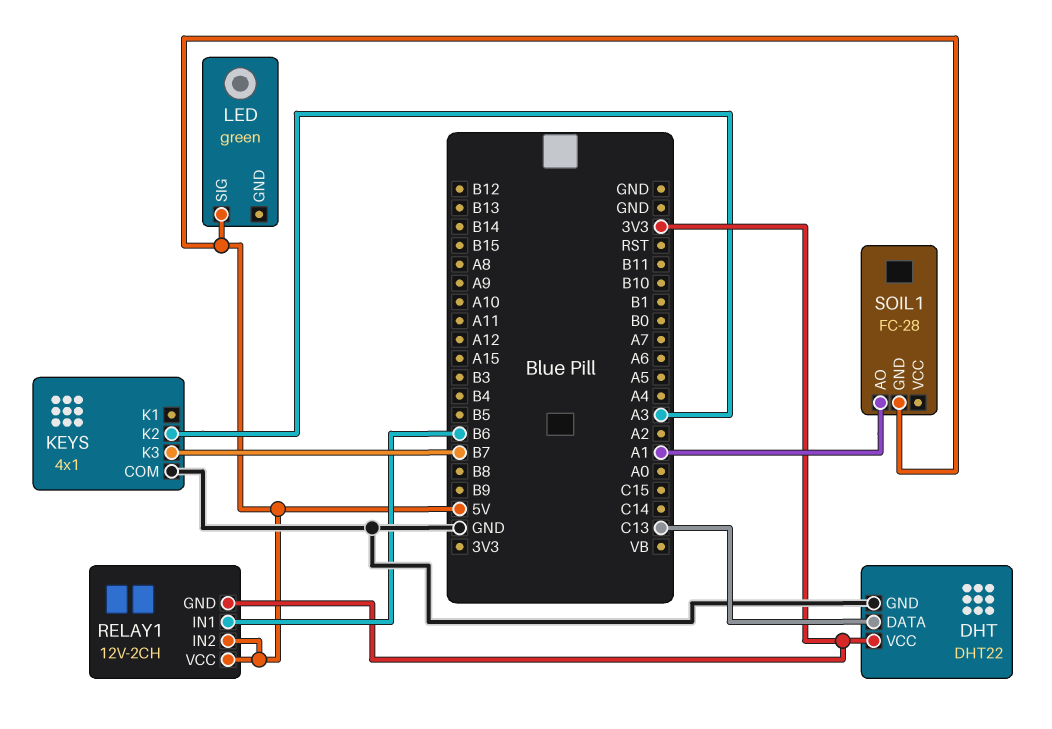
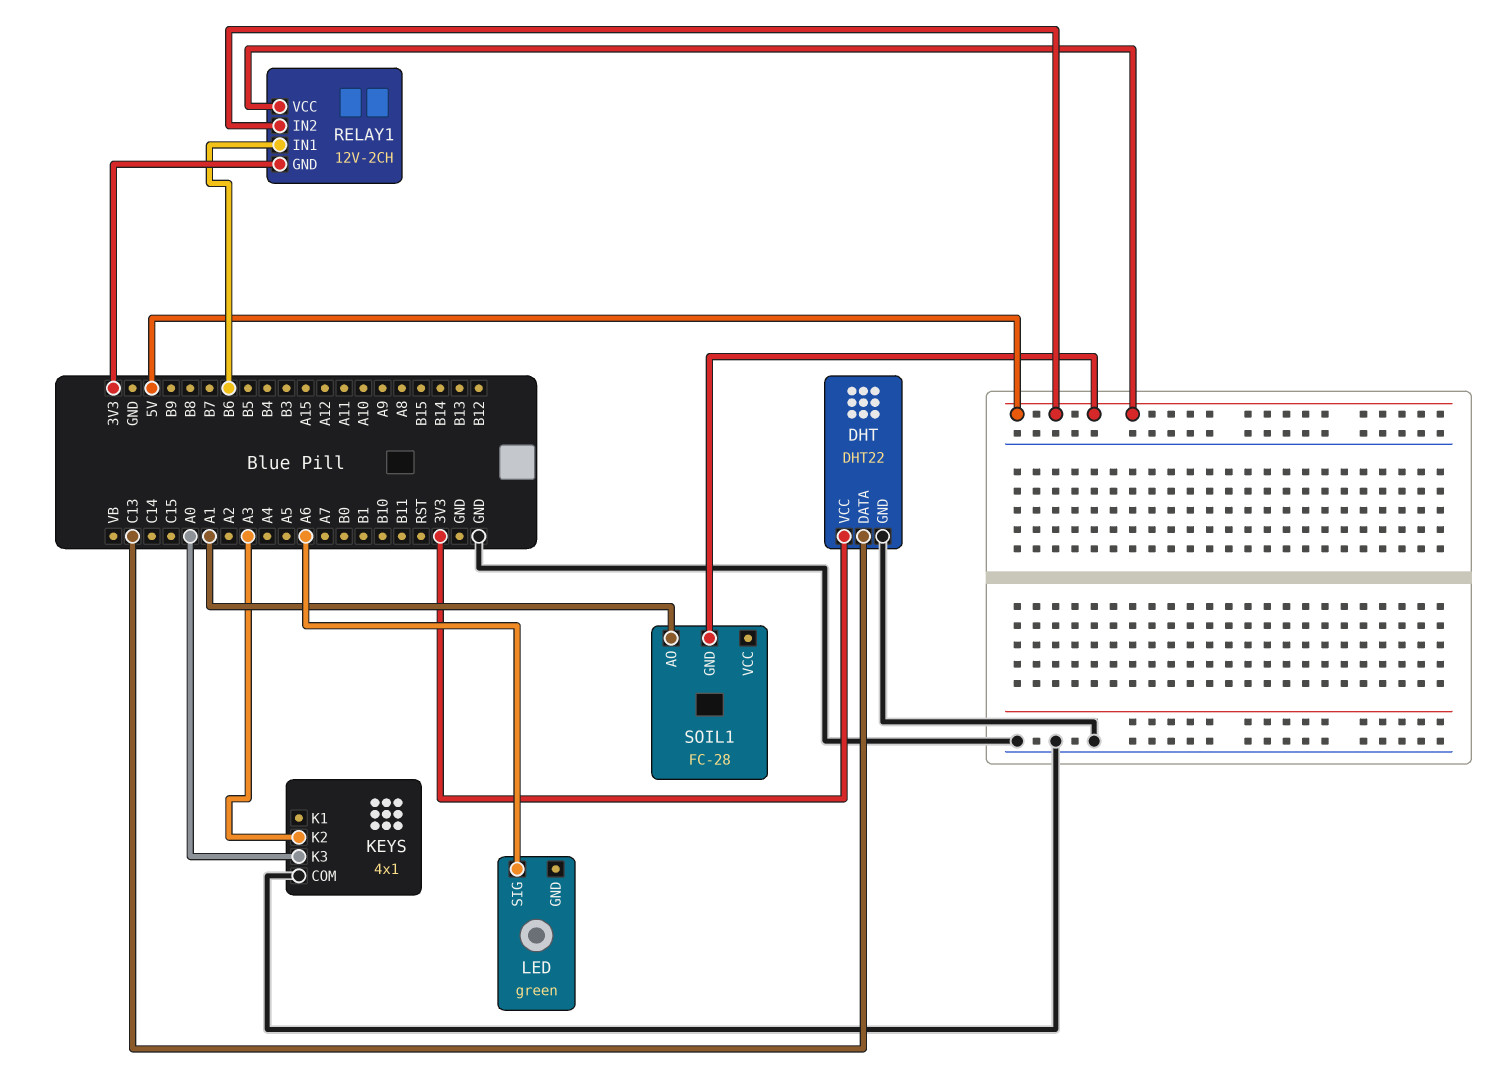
KEYS pin K3: B7 -> A0
LED pin SIG: 5V -> A6

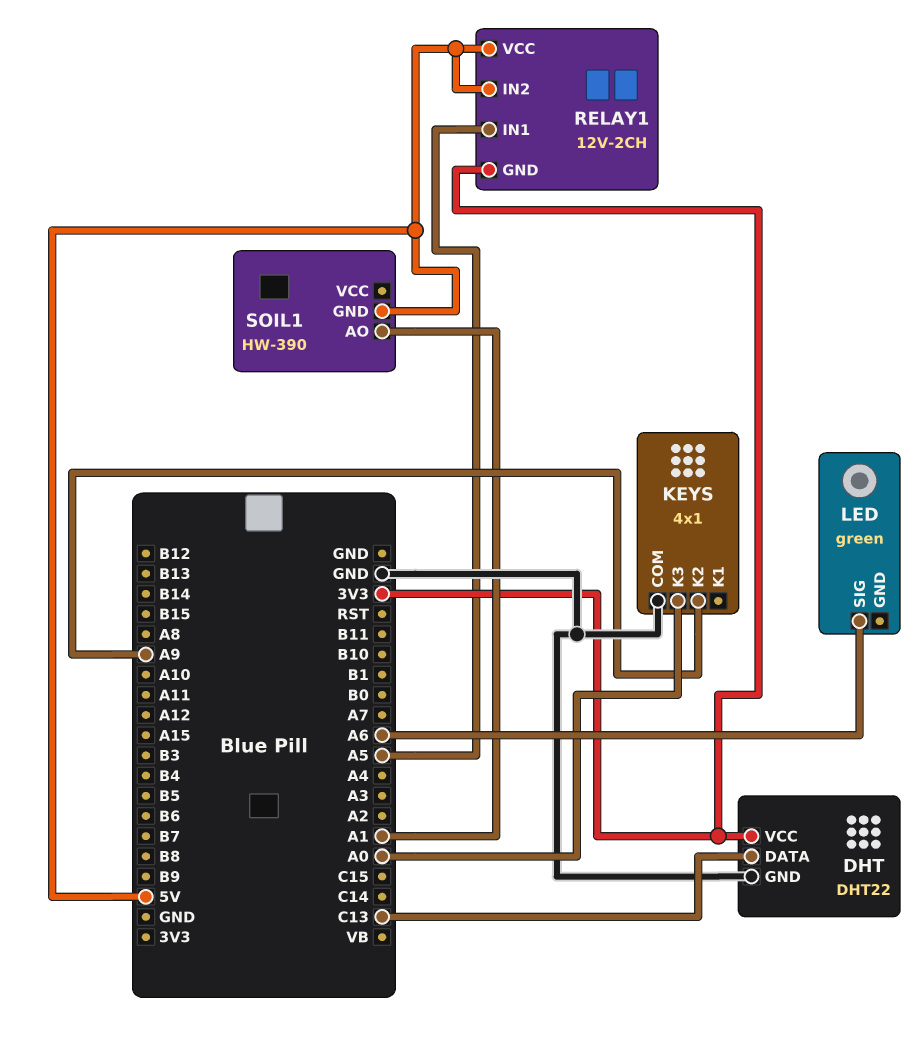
KEYS pin K2: A3 -> A9
RELAY1 pin IN1: B6 -> A5
SOIL1: FC-28 -> HW-390

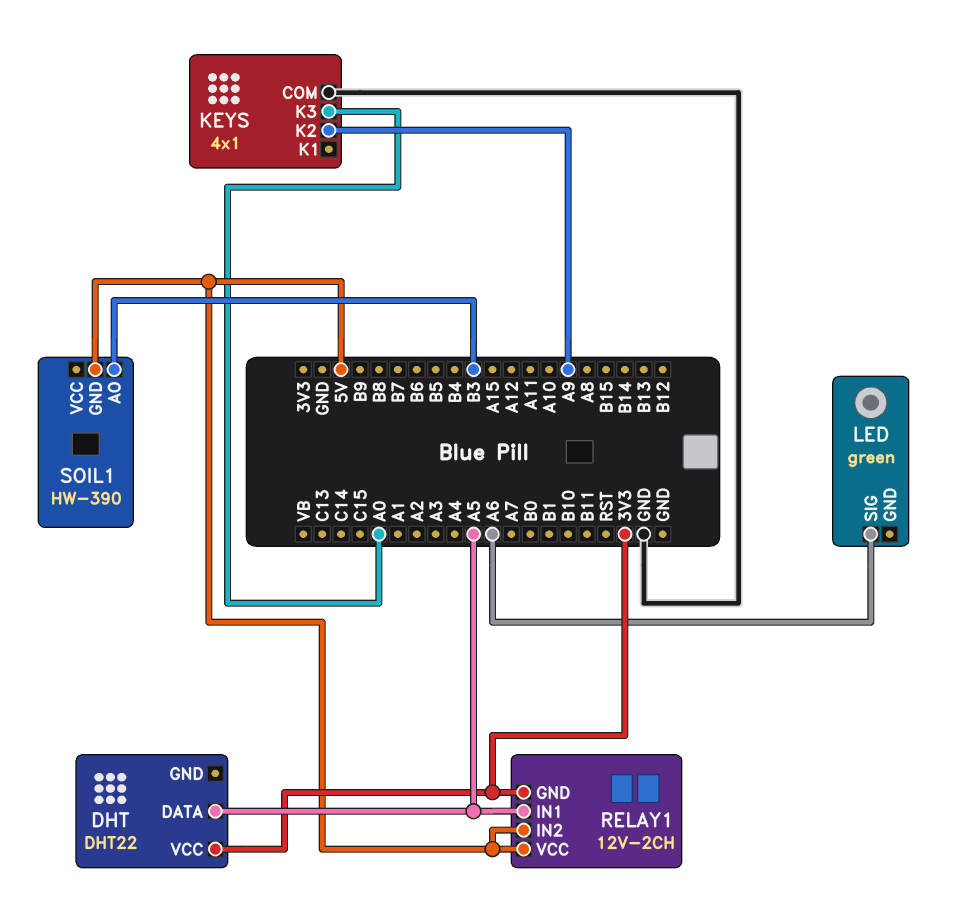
DHT pin DATA: C13 -> A5
DHT pin GND: GND -> none
SOIL1 pin AO: A1 -> B3

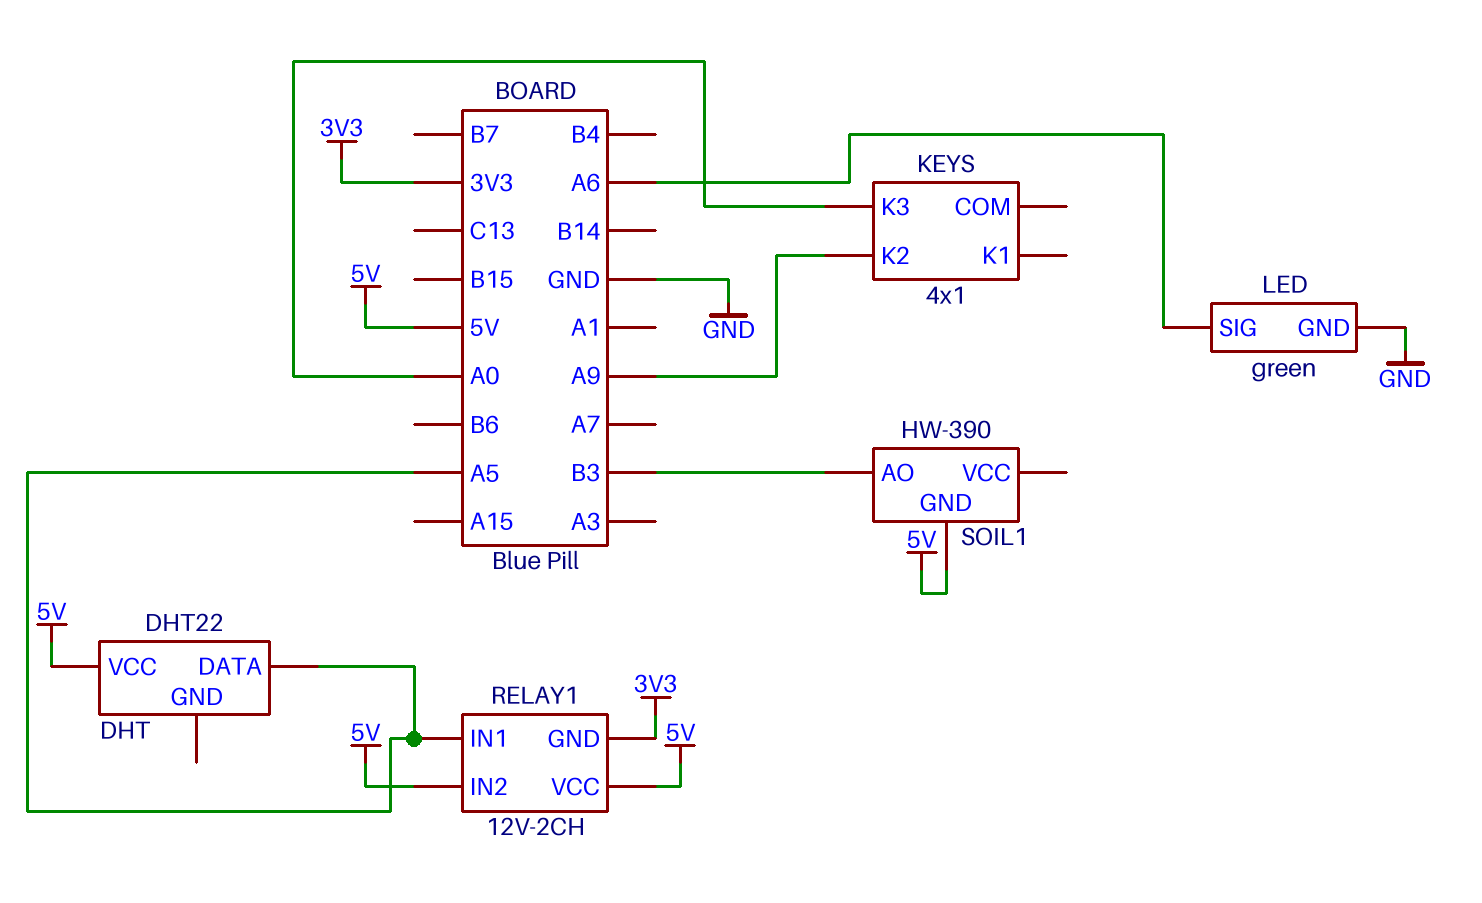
DHT pin VCC: 3V3 -> 5V
KEYS pin COM: GND -> none
LED pin GND: none -> GND

